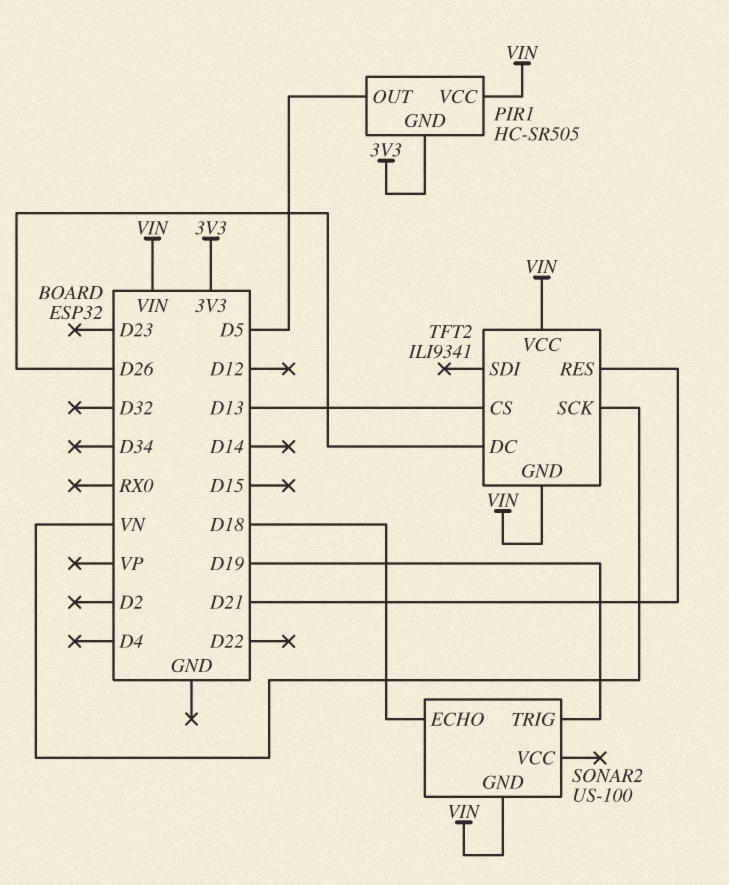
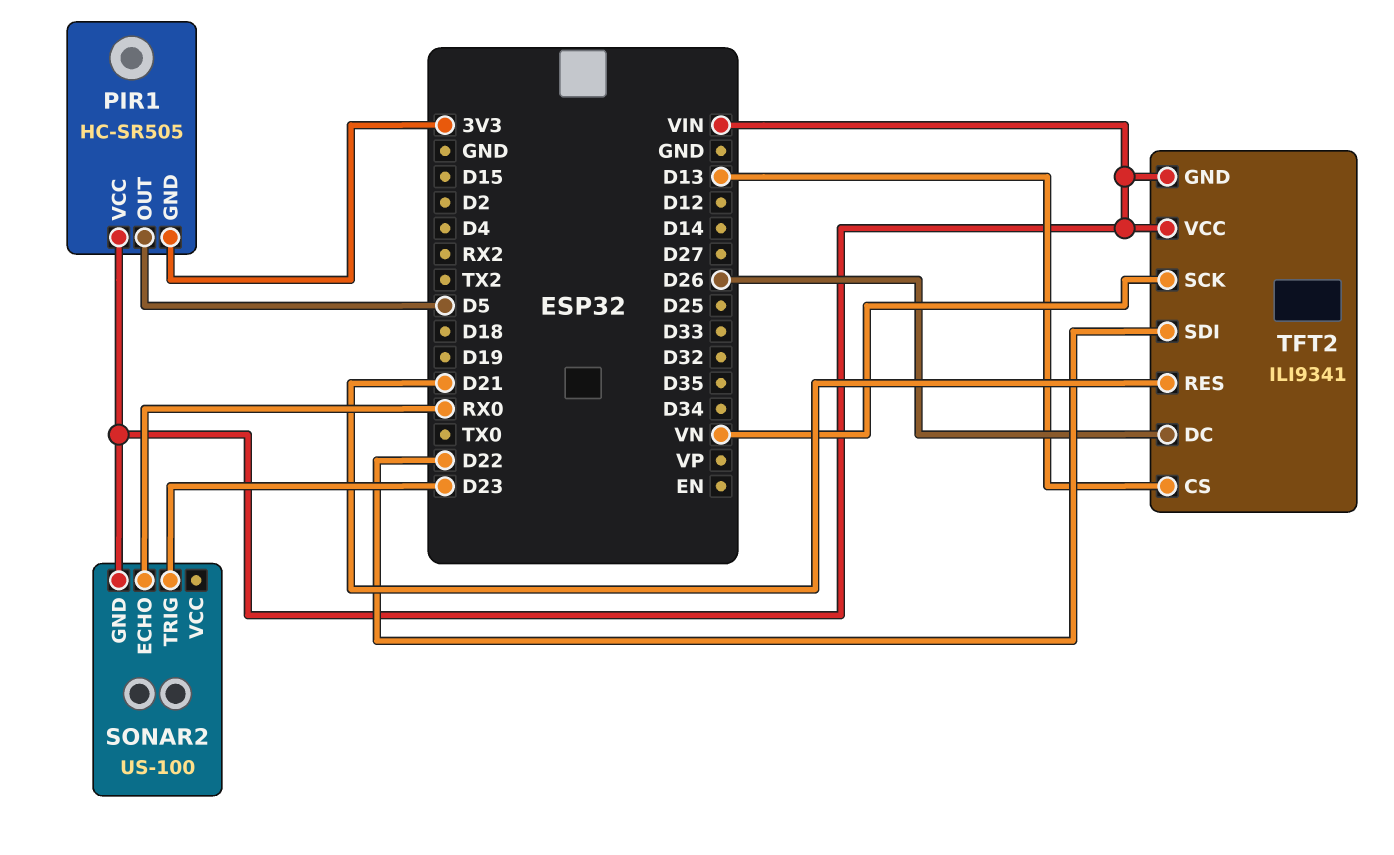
SONAR2 pin ECHO: D18 -> RX0
SONAR2 pin TRIG: D19 -> D23
TFT2 pin SDI: none -> D22

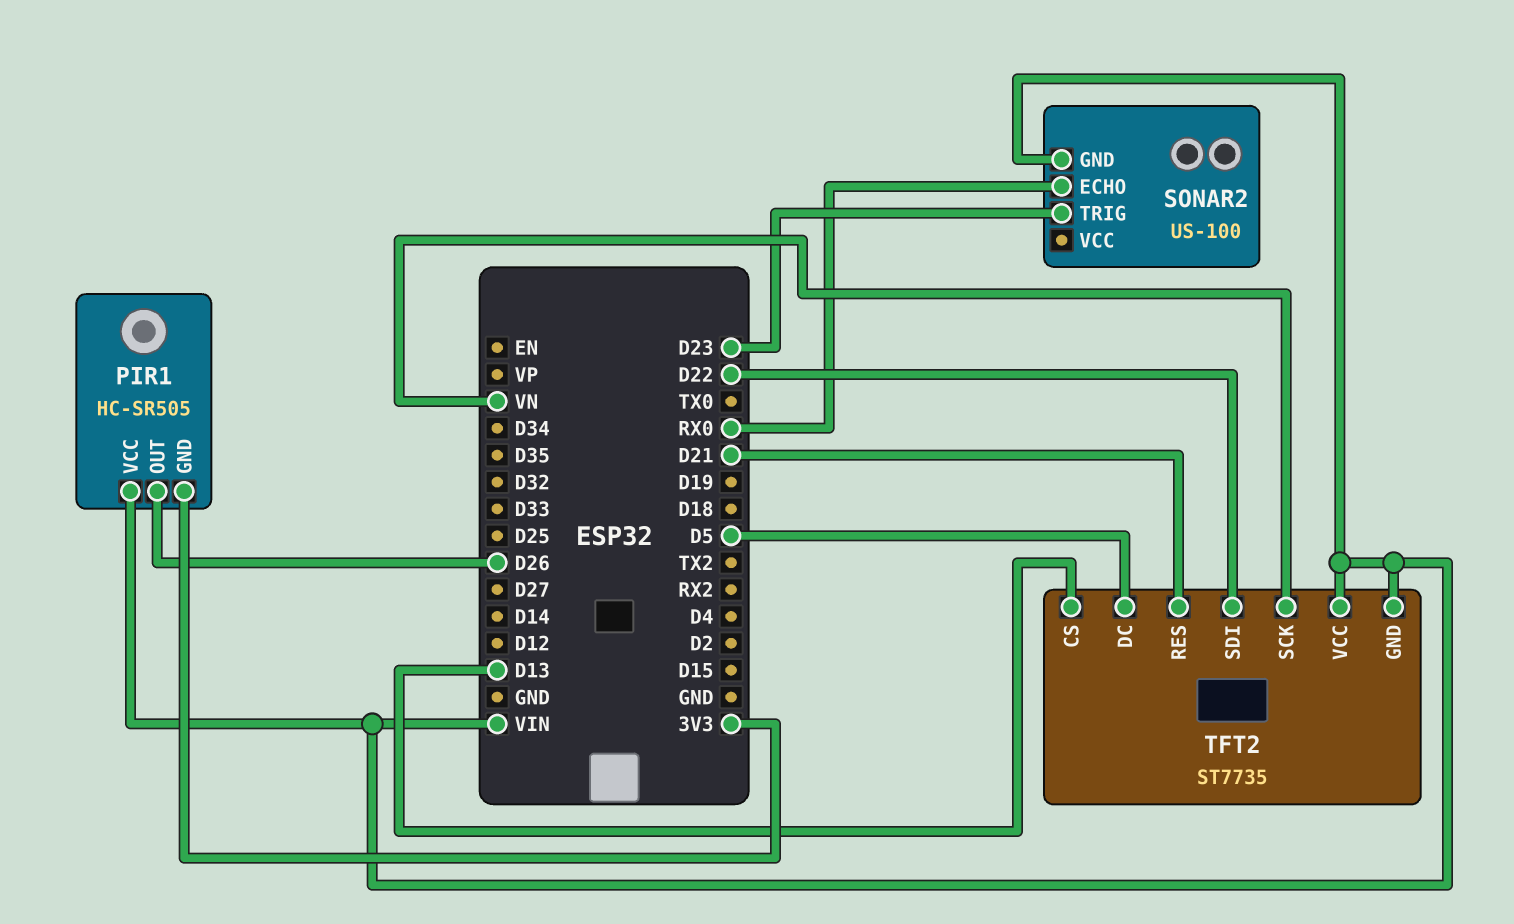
PIR1 pin OUT: D5 -> D26
TFT2: ILI9341 -> ST7735
TFT2 pin DC: D26 -> D5

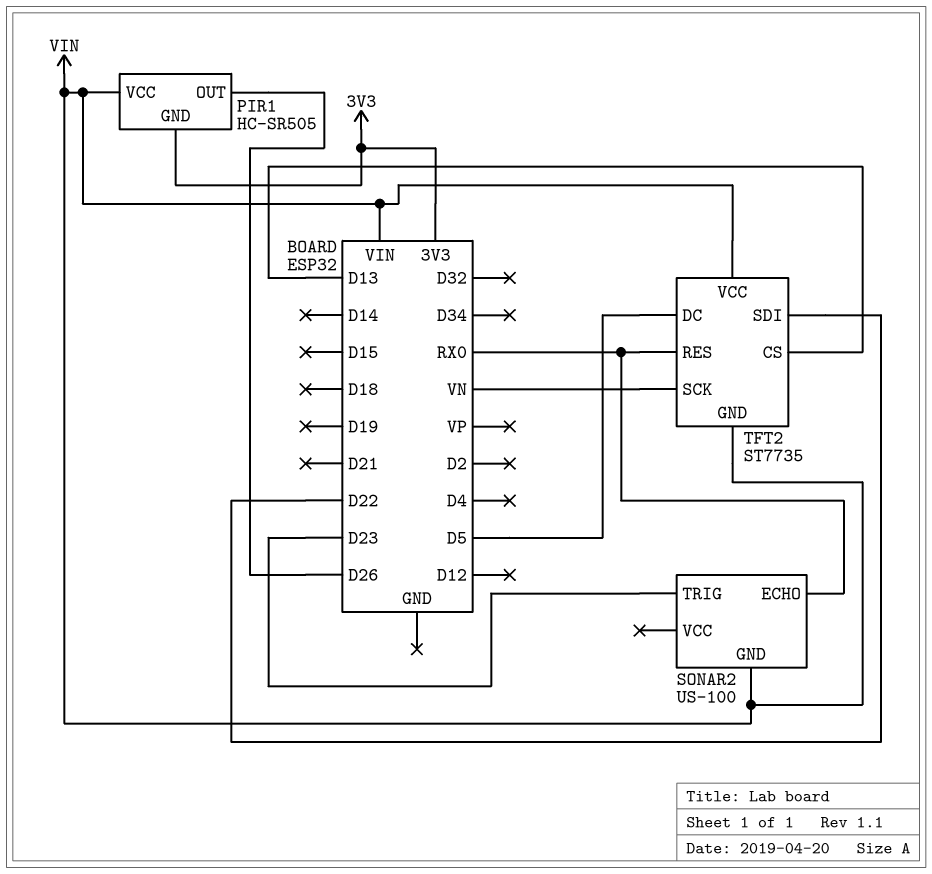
TFT2 pin RES: D21 -> RX0

